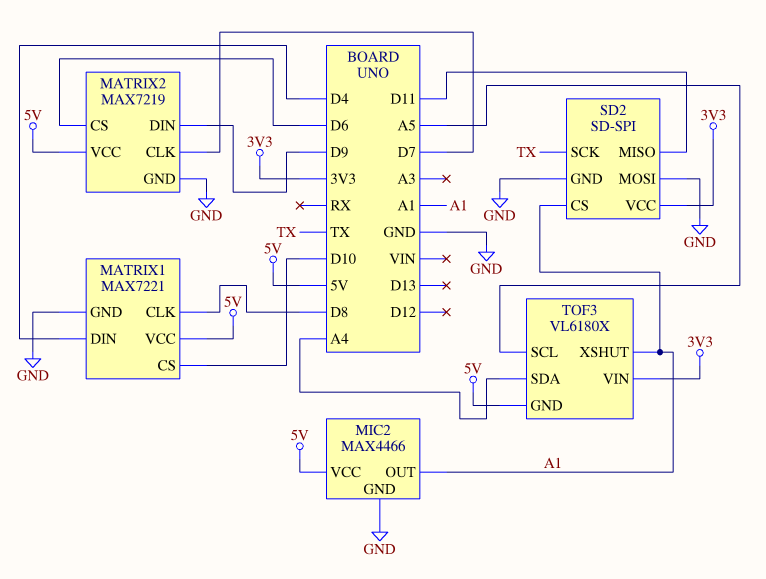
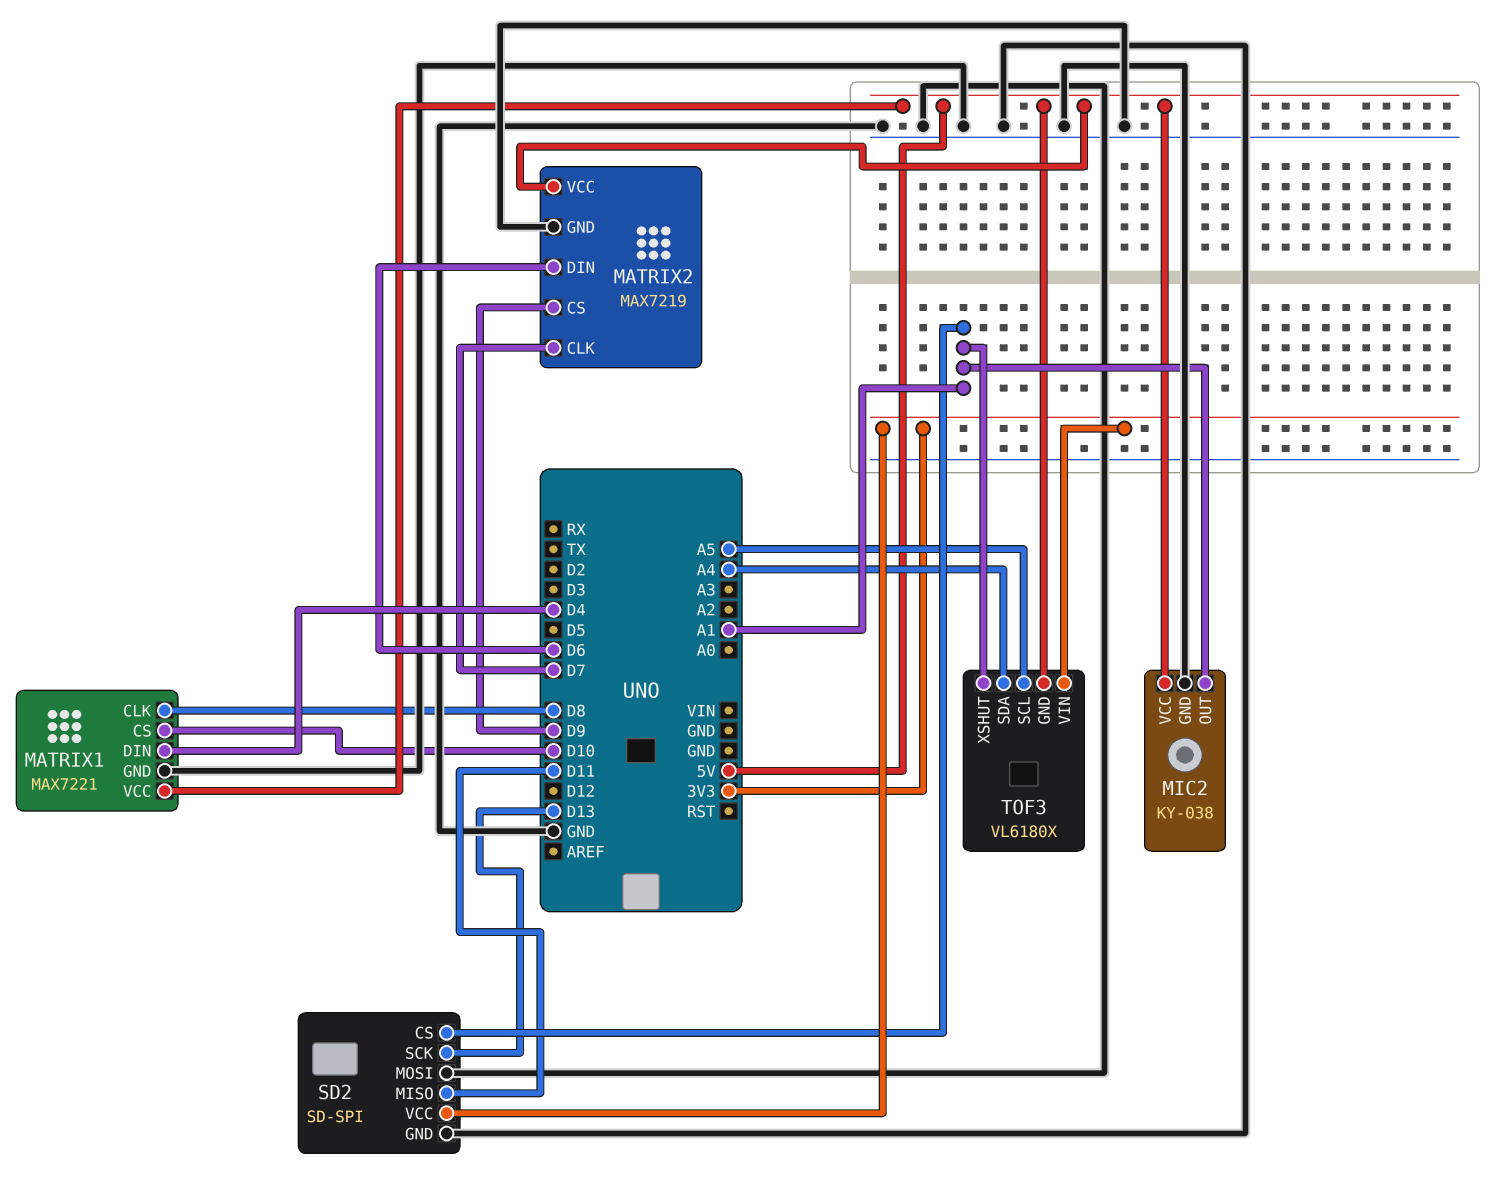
MATRIX2 pin CS: D6 -> D9
MATRIX2 pin DIN: D9 -> D6
MIC2: MAX4466 -> KY-038
SD2 pin SCK: TX -> D13

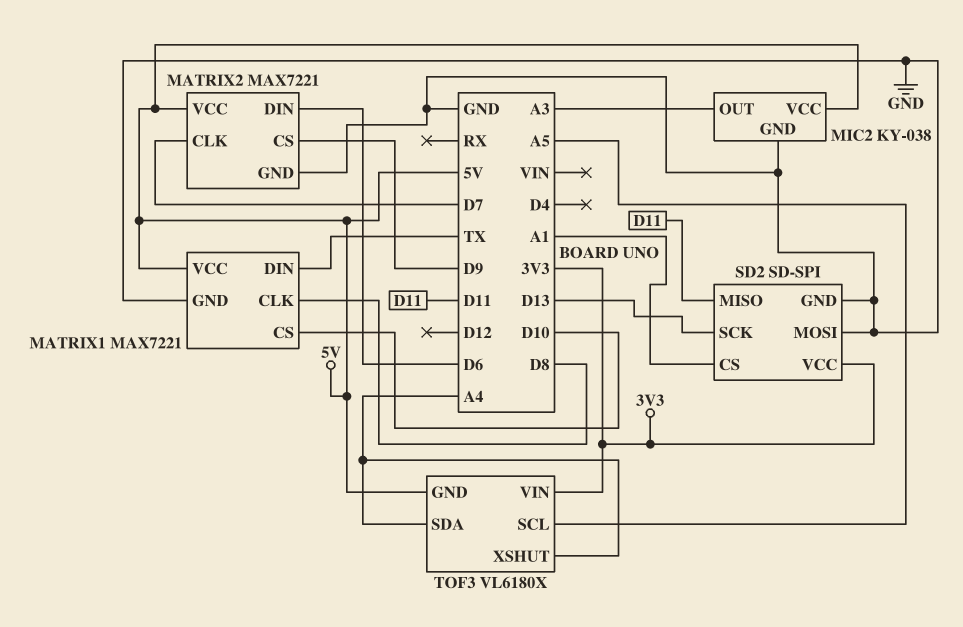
MATRIX1 pin DIN: D4 -> TX
MATRIX2: MAX7219 -> MAX7221
MIC2 pin OUT: A1 -> A3
TOF3 pin XSHUT: A1 -> A4

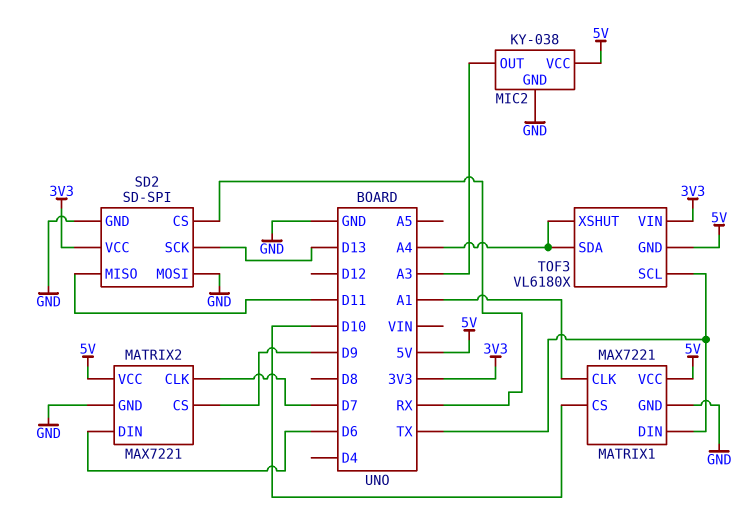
MATRIX1 pin CLK: D8 -> A1
SD2 pin CS: A1 -> RX
TOF3 pin SCL: A5 -> TX

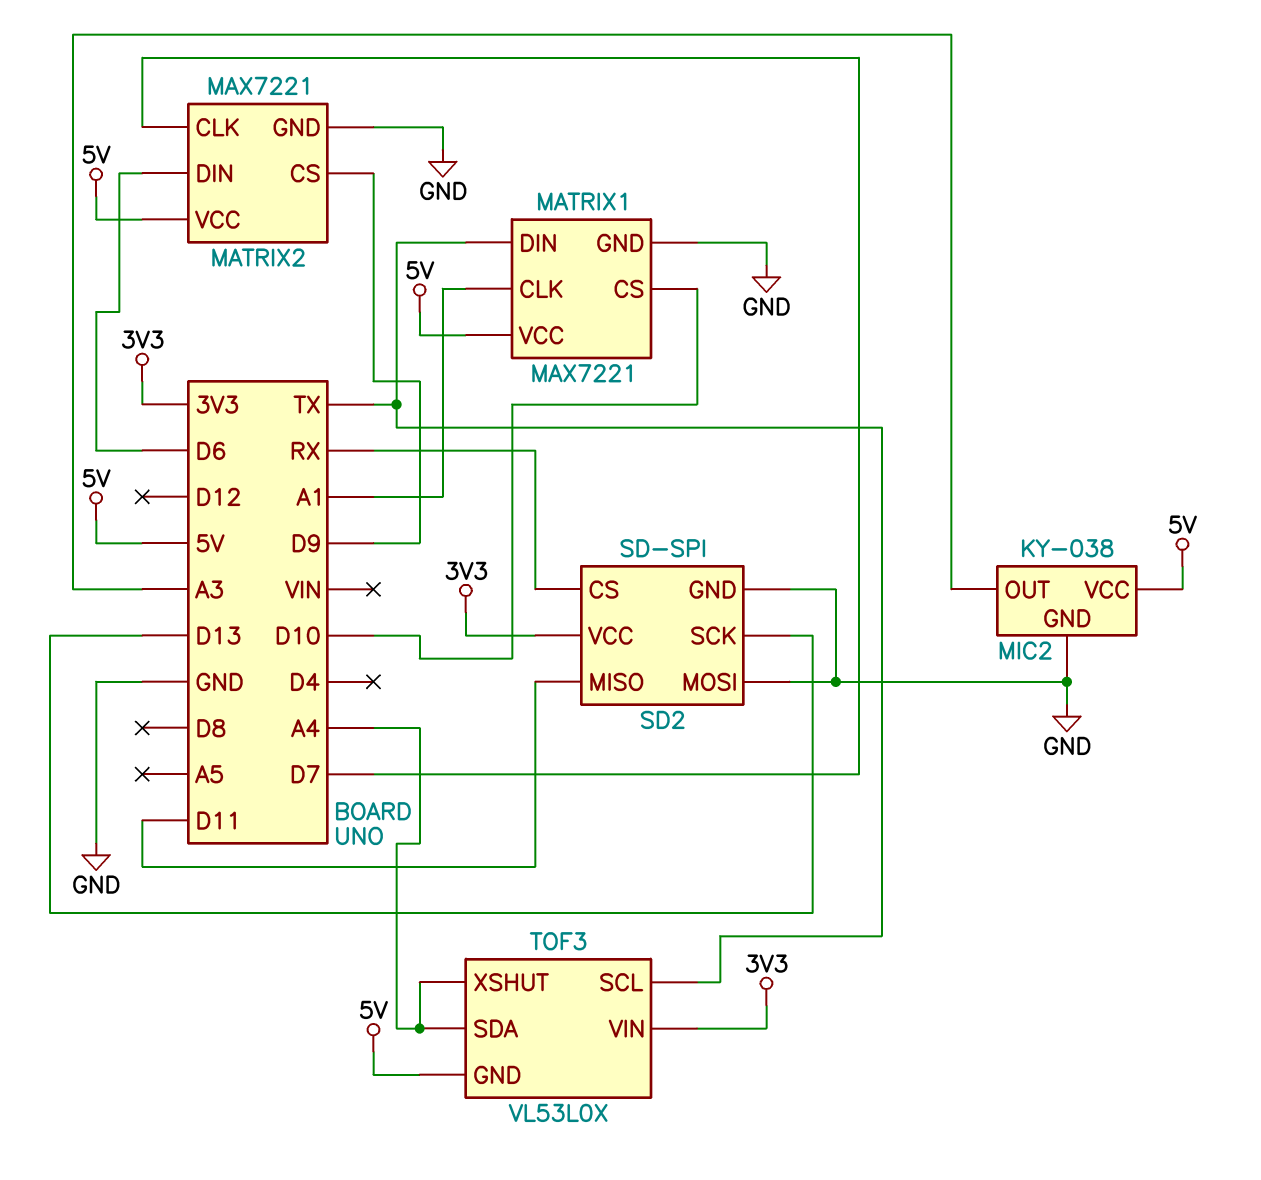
TOF3: VL6180X -> VL53L0X

